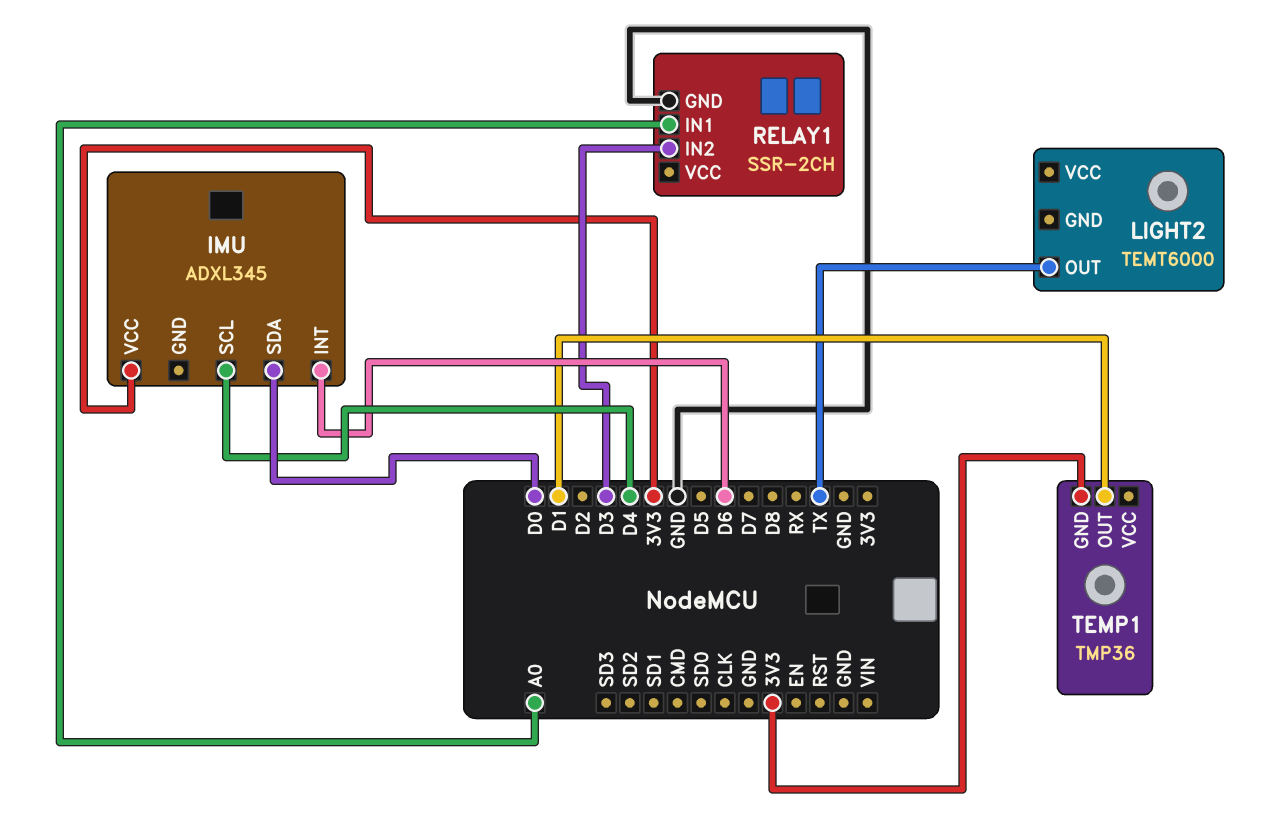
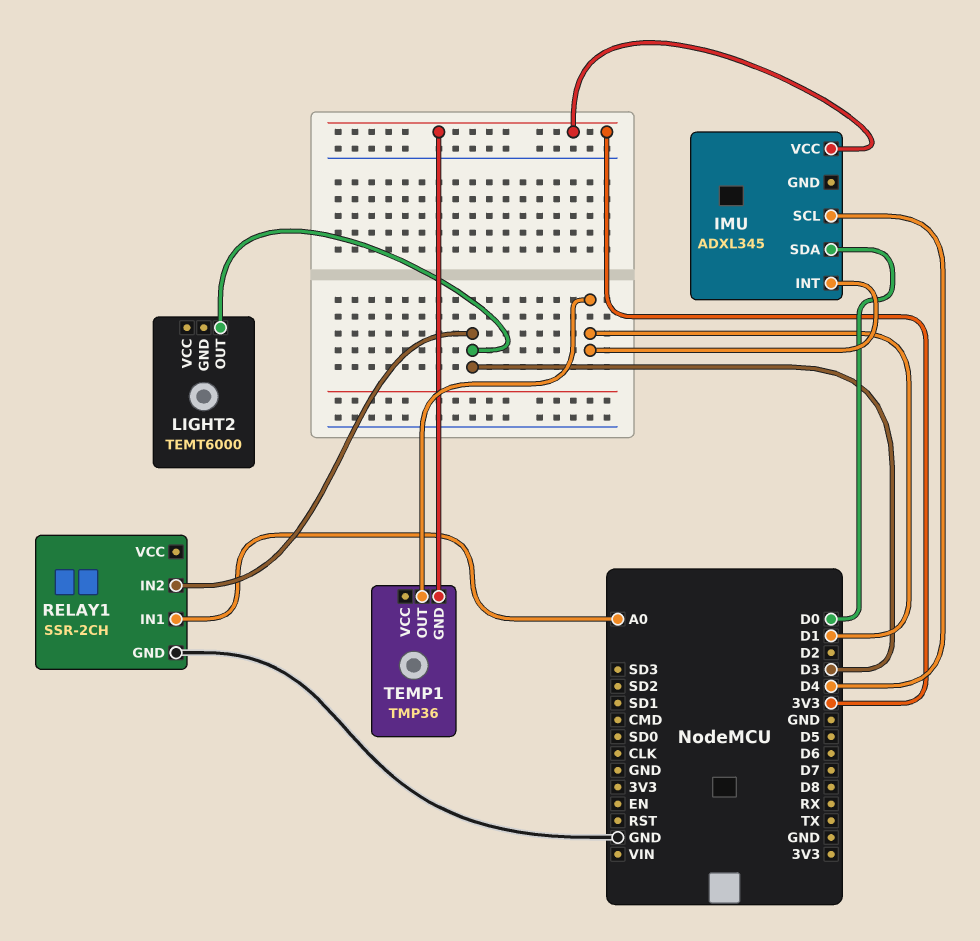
IMU pin INT: D6 -> D1
LIGHT2 pin OUT: TX -> D3

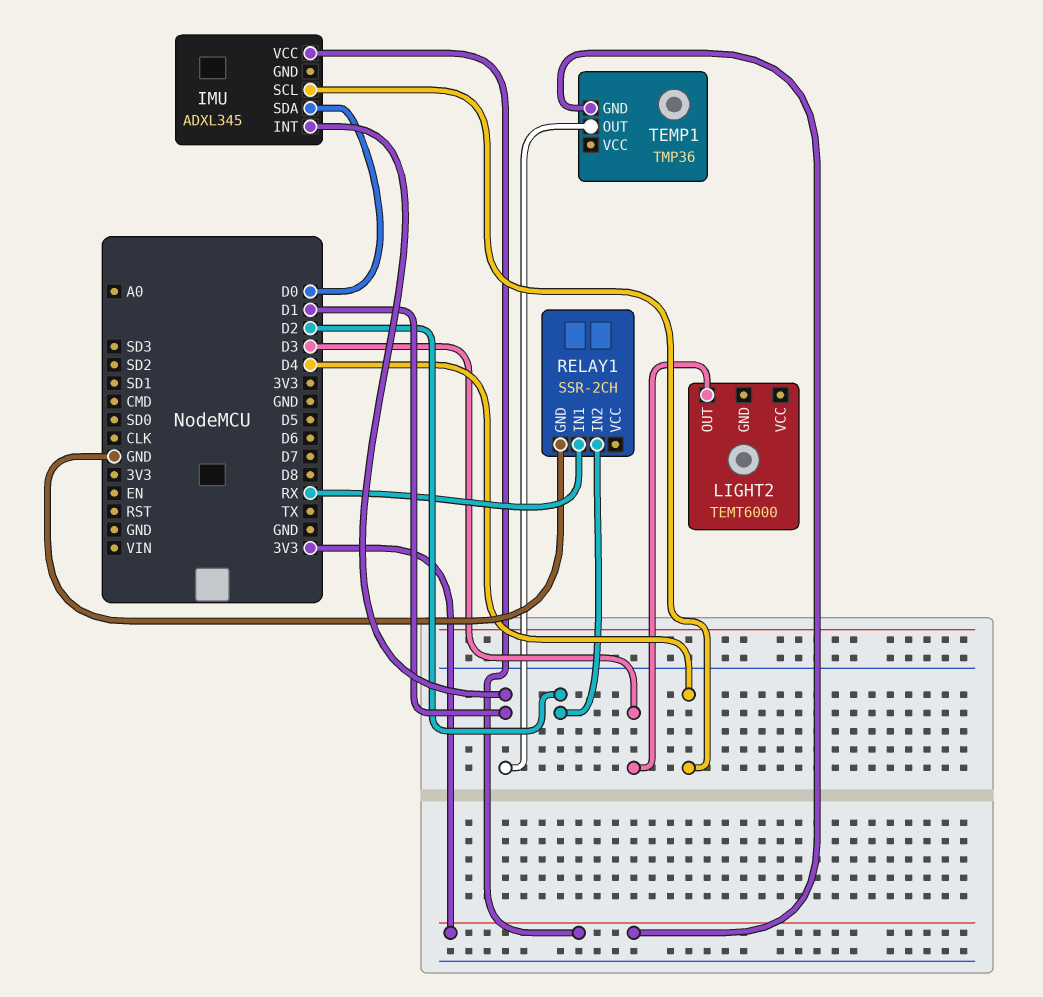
RELAY1 pin IN1: A0 -> RX
RELAY1 pin IN2: D3 -> D2

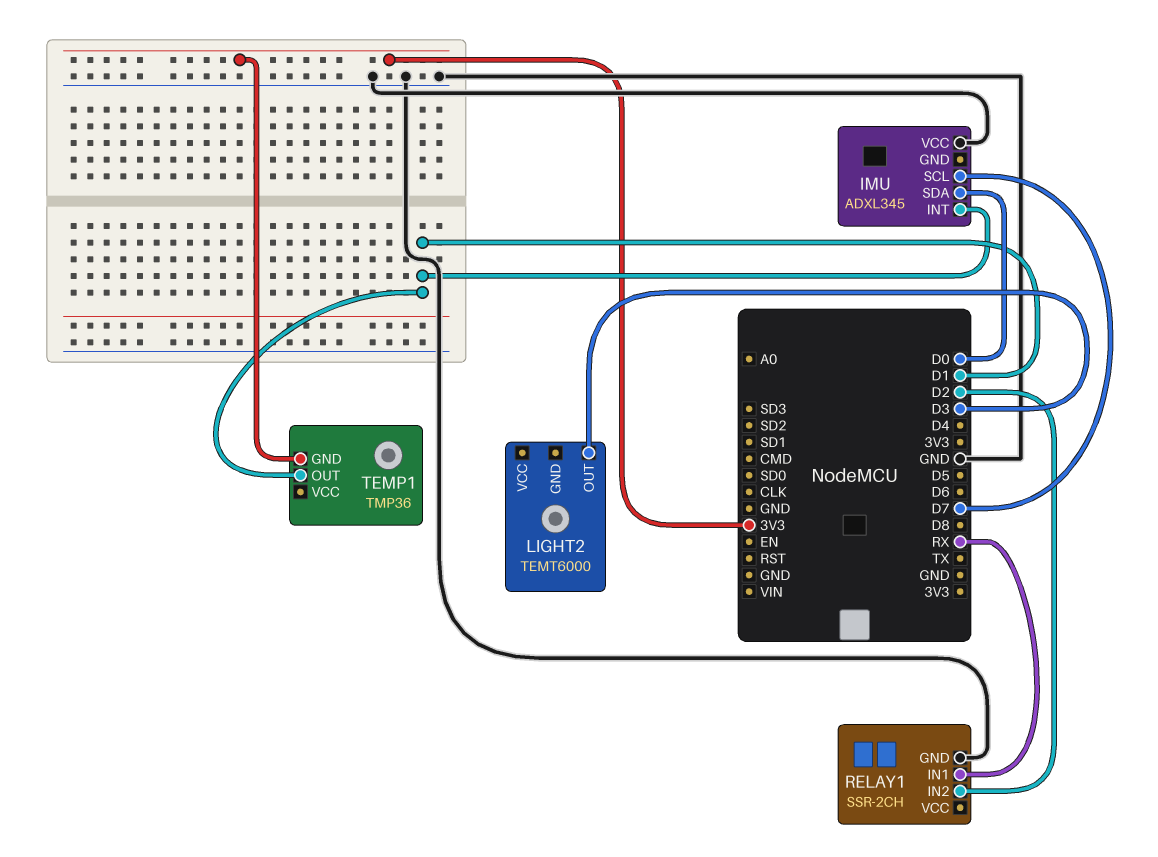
IMU pin SCL: D4 -> D7
IMU pin VCC: 3V3 -> GND

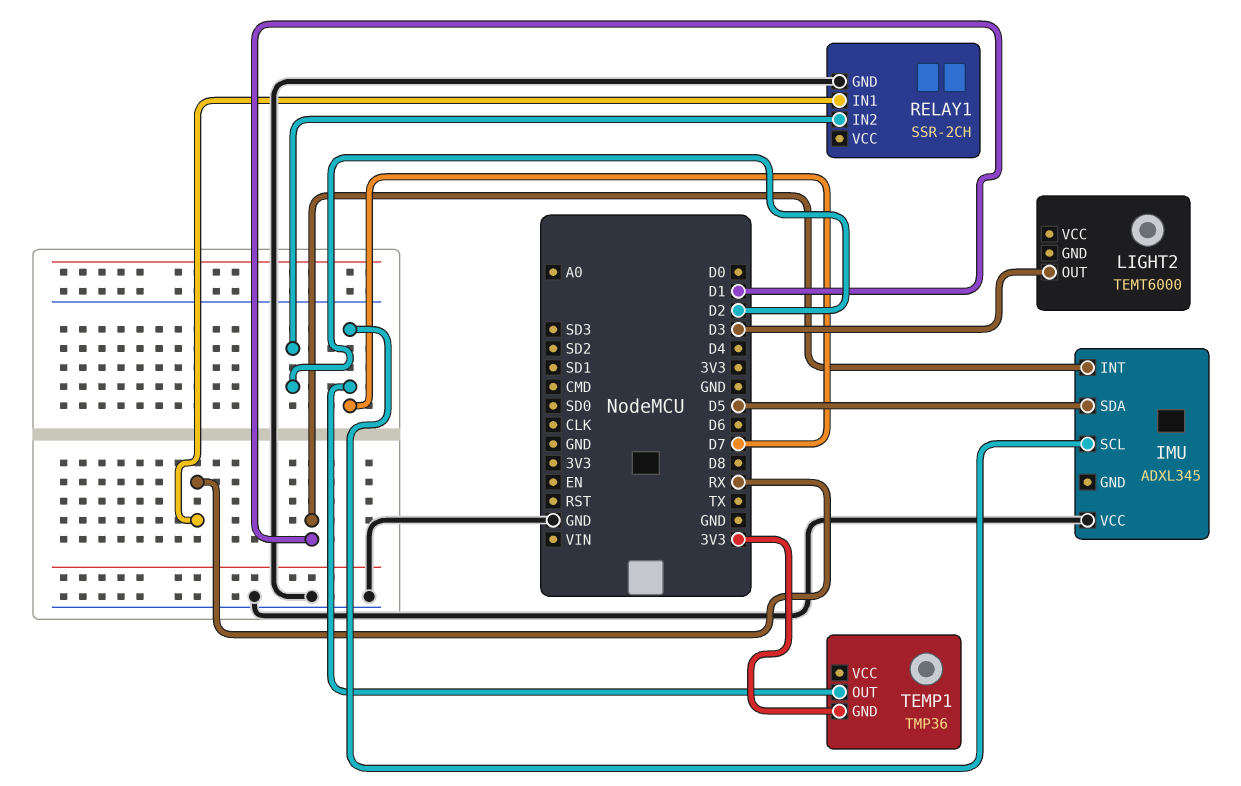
IMU pin SDA: D0 -> D5
TEMP1 pin OUT: D1 -> D7

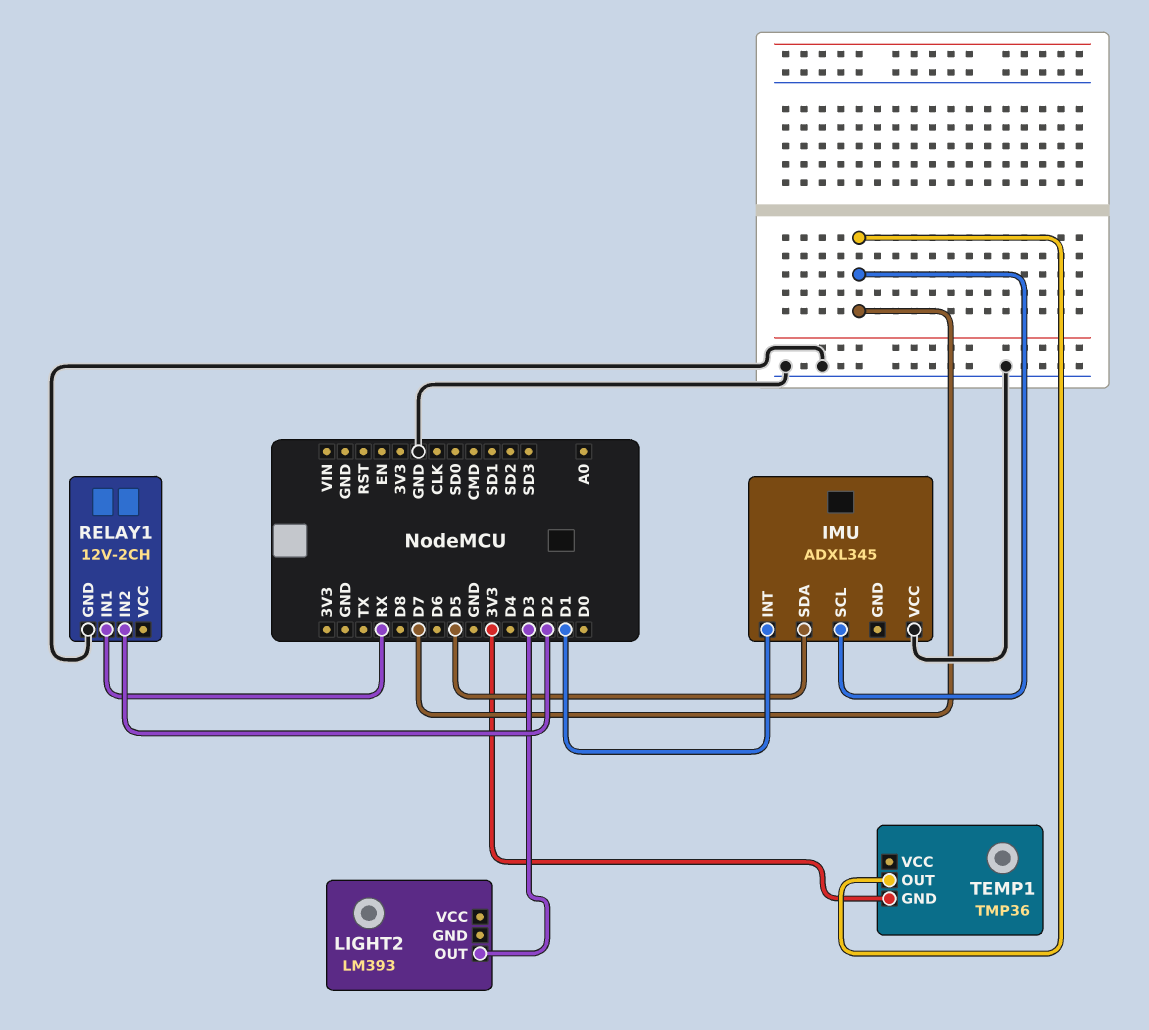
LIGHT2: TEMT6000 -> LM393
RELAY1: SSR-2CH -> 12V-2CH

